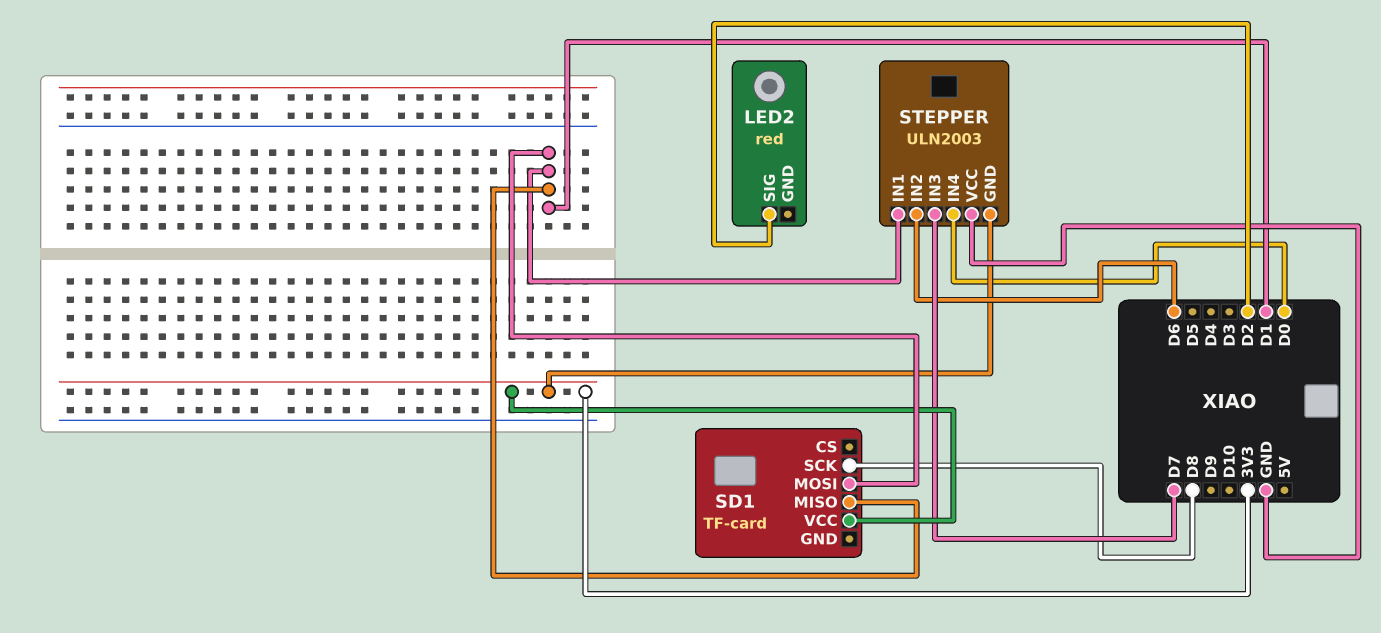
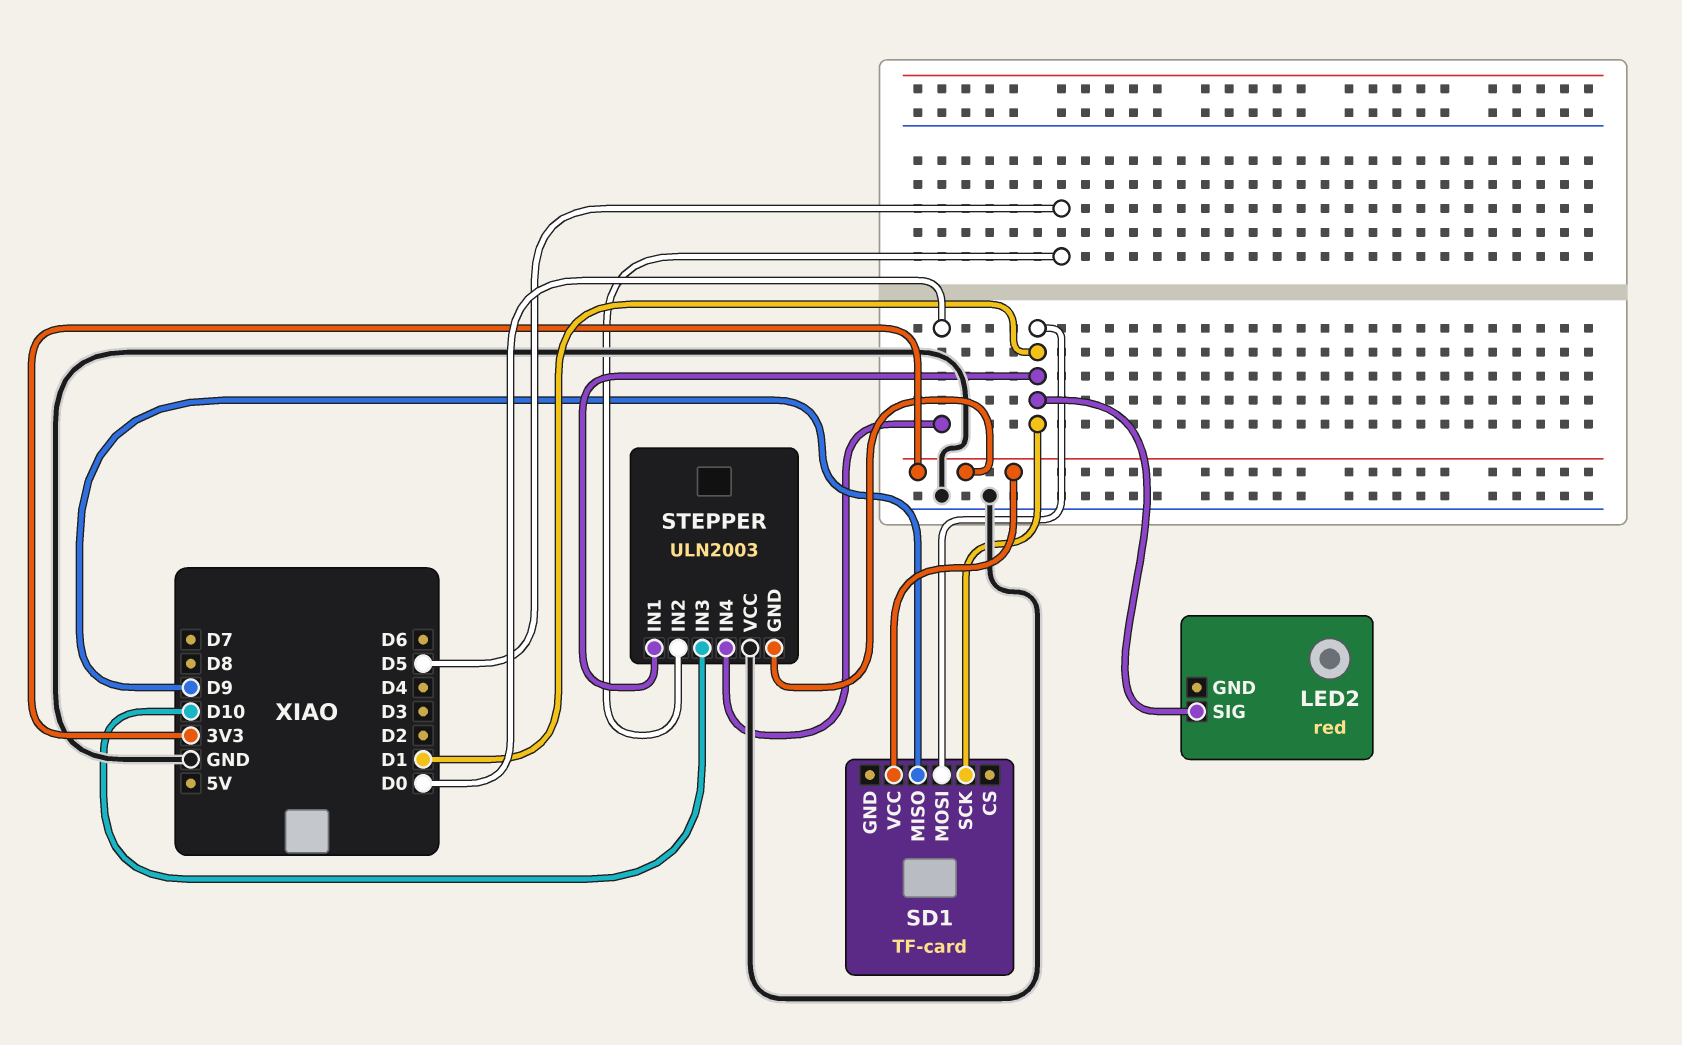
LED2 pin SIG: D2 -> D1
SD1 pin MISO: D1 -> D9
SD1 pin SCK: D8 -> D1
STEPPER pin IN2: D6 -> D5
STEPPER pin IN3: D7 -> D10

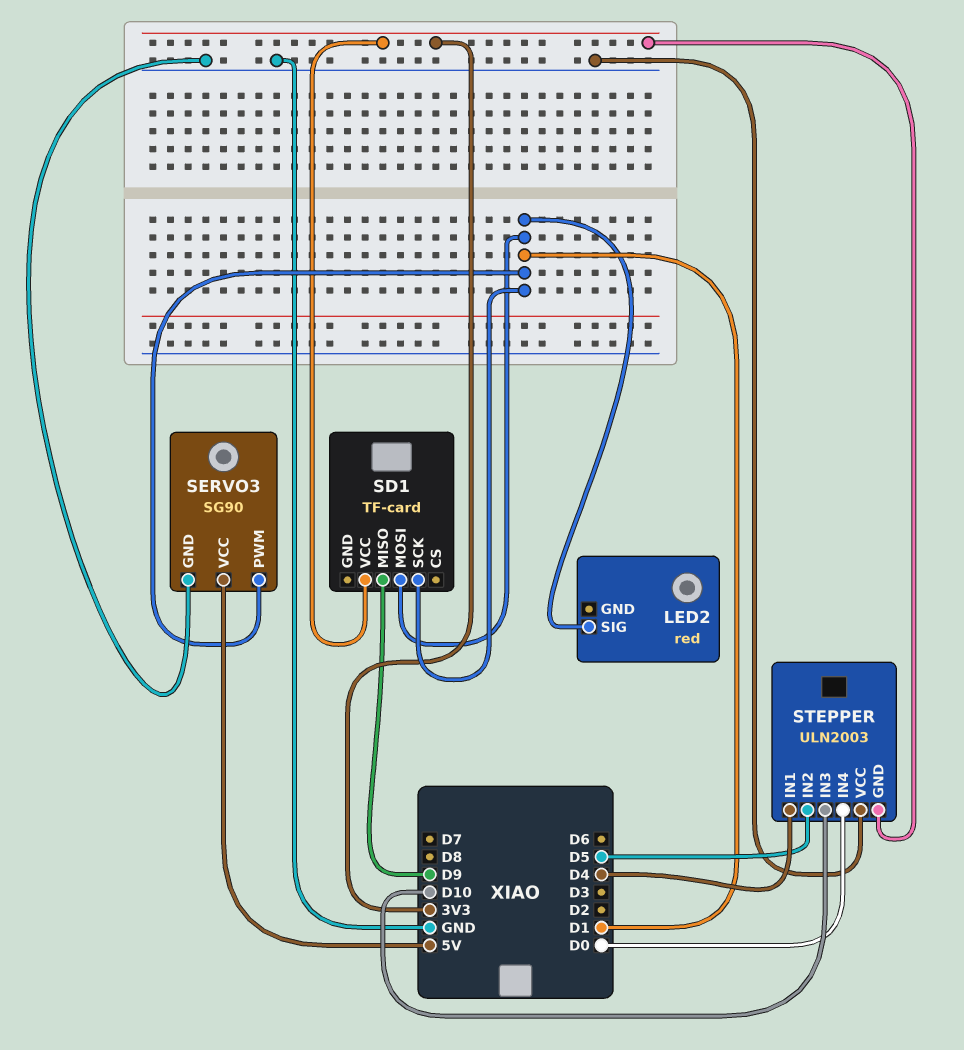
SERVO3: none -> SG90
SERVO3 pin GND: none -> GND
SERVO3 pin PWM: none -> D1
SERVO3 pin VCC: none -> 5V
STEPPER pin IN1: D1 -> D4

